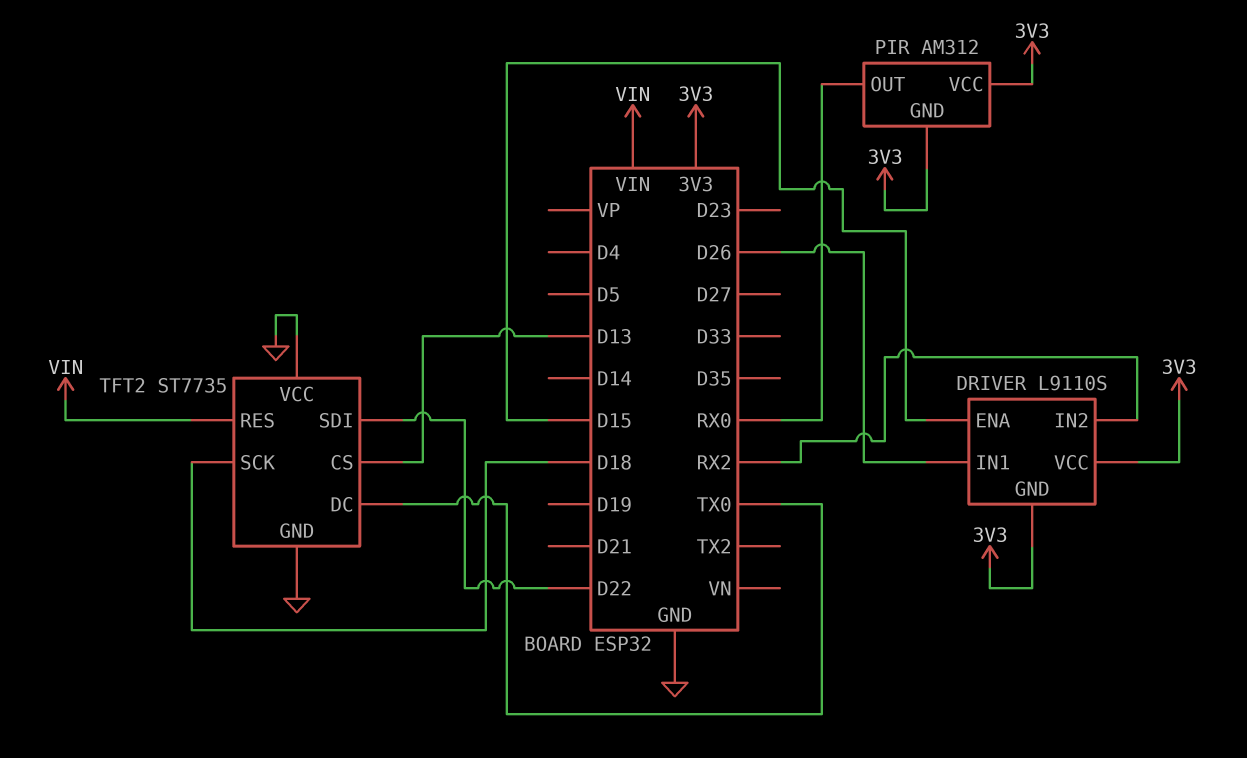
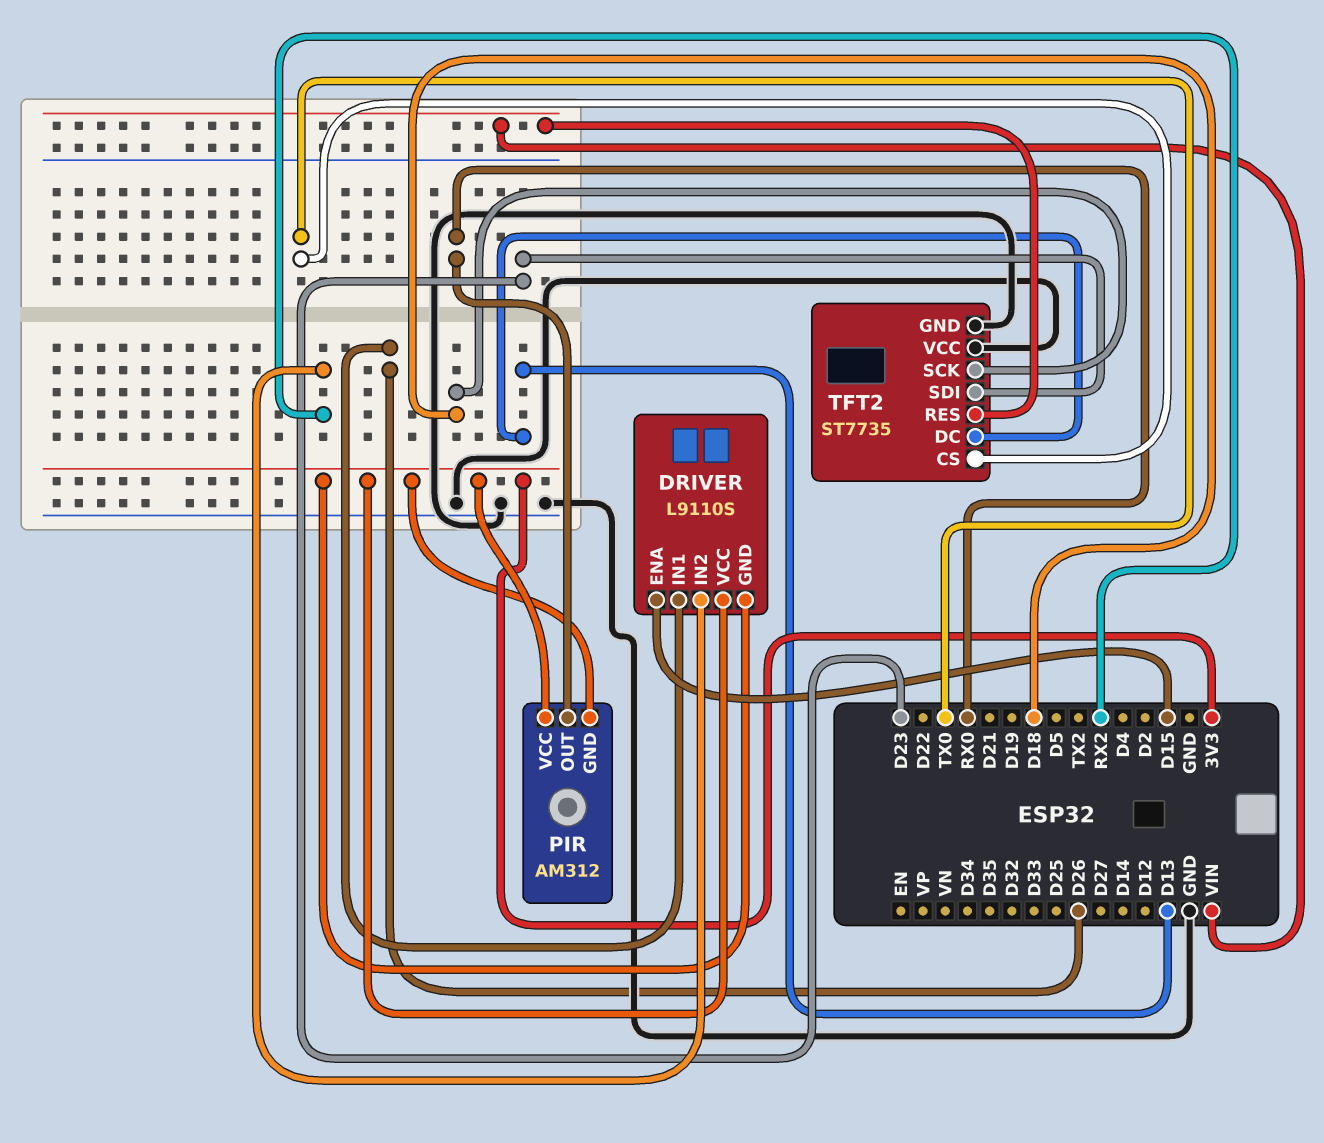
TFT2 pin CS: D13 -> TX0
TFT2 pin DC: TX0 -> D13
TFT2 pin SDI: D22 -> D23

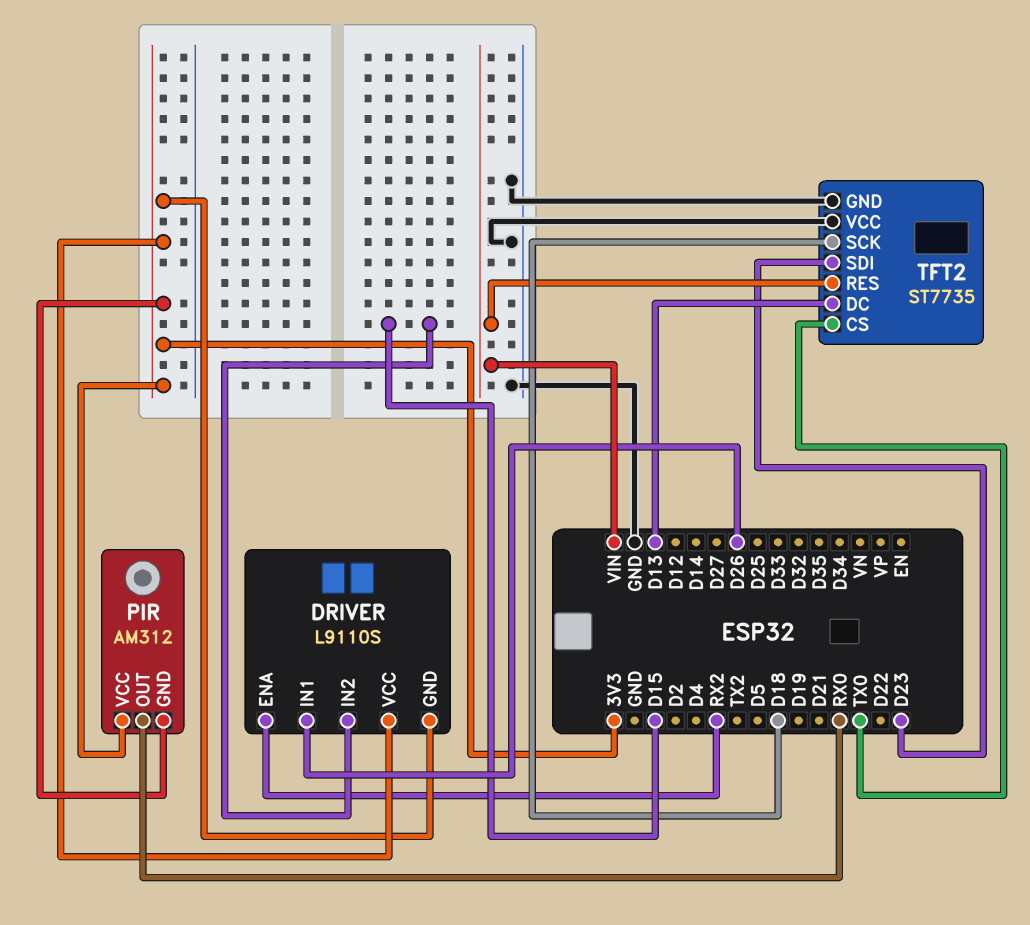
DRIVER pin ENA: D15 -> RX2
DRIVER pin IN2: RX2 -> D15

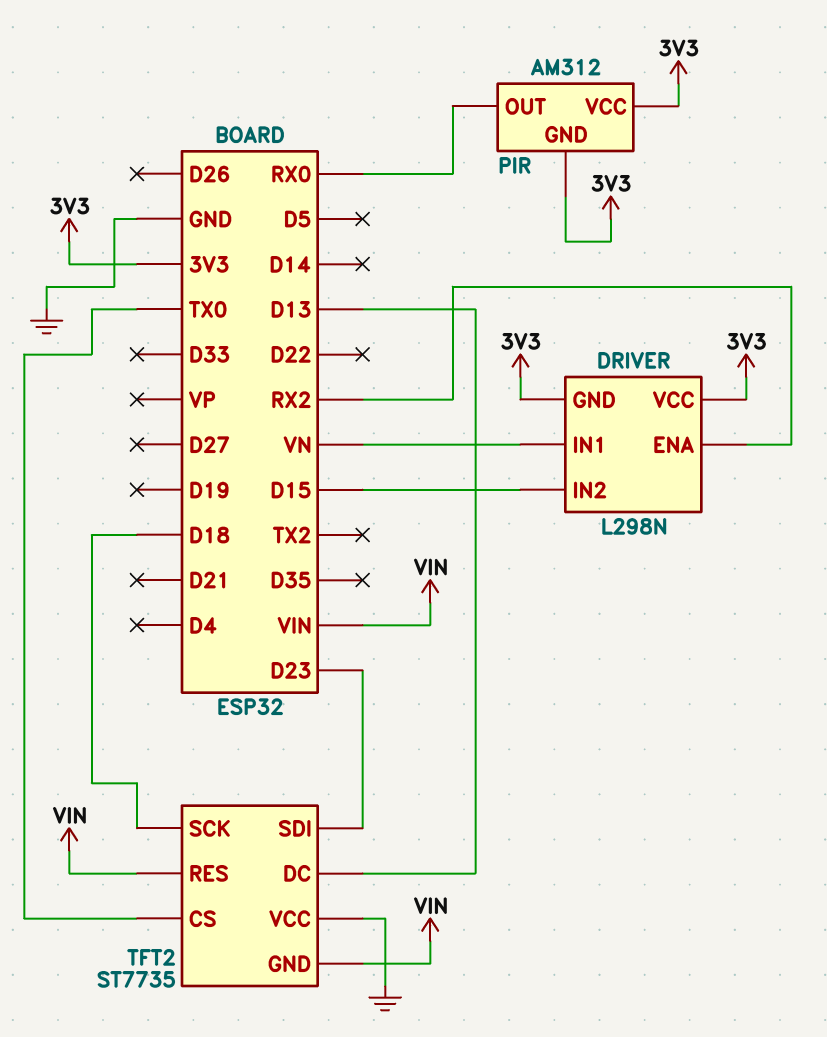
DRIVER: L9110S -> L298N
DRIVER pin IN1: D26 -> VN
TFT2 pin GND: GND -> VIN

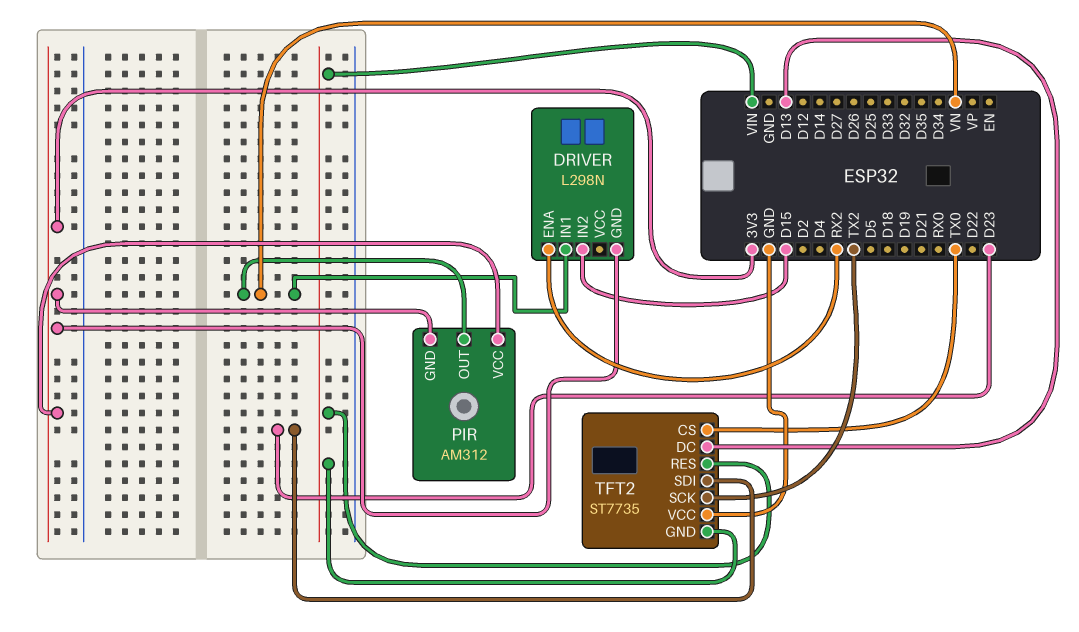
DRIVER pin VCC: 3V3 -> none
PIR pin OUT: RX0 -> VN
TFT2 pin SCK: D18 -> TX2

